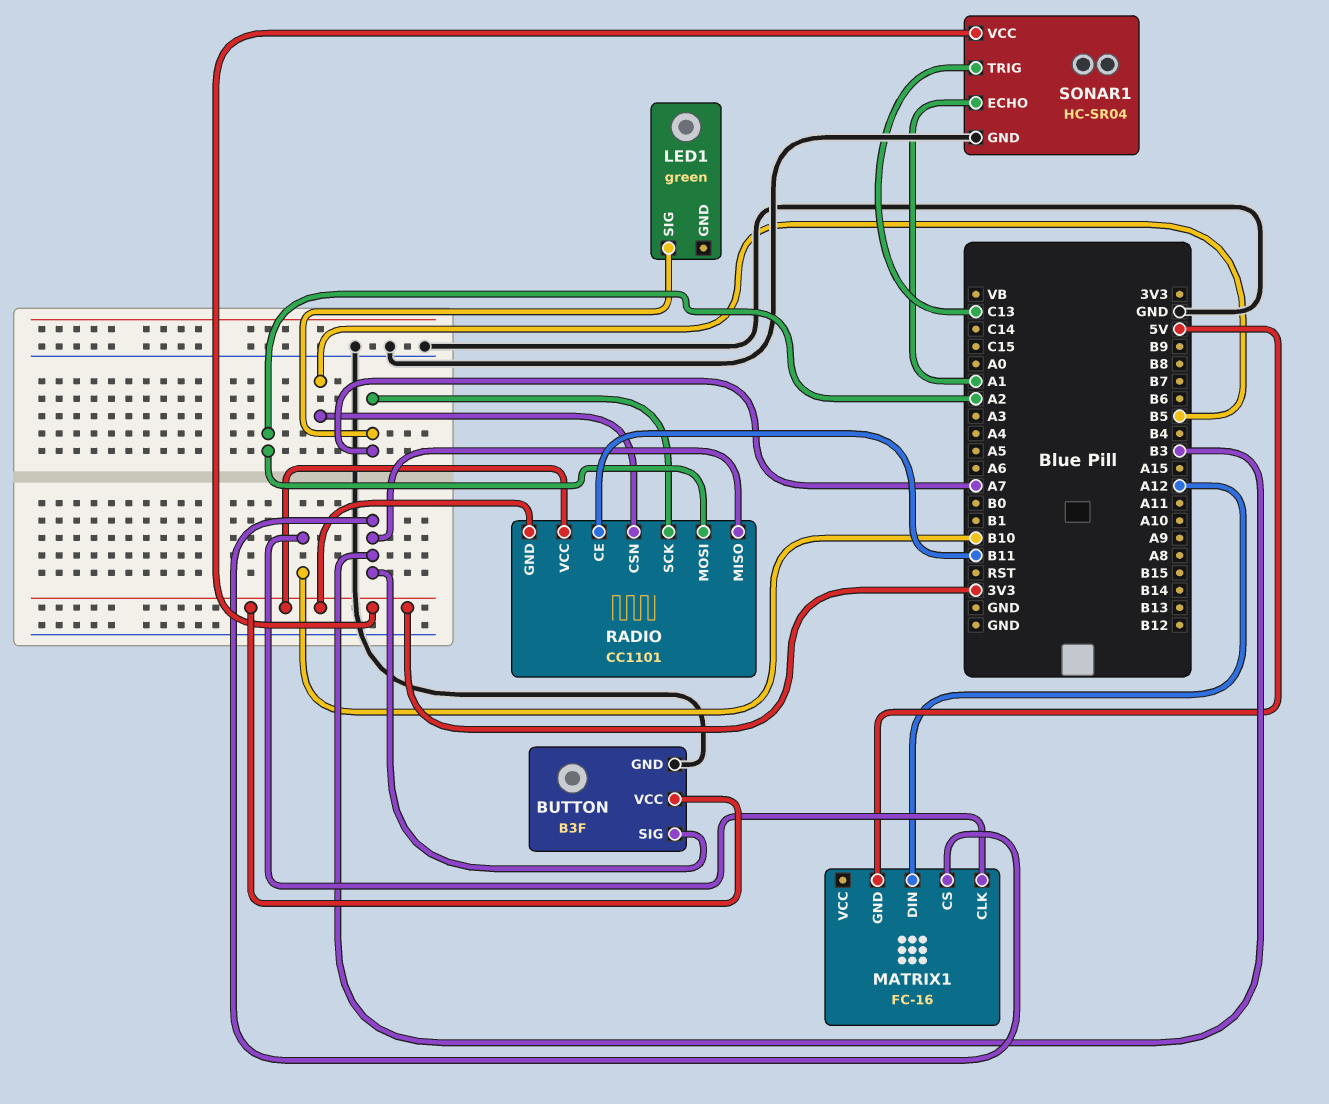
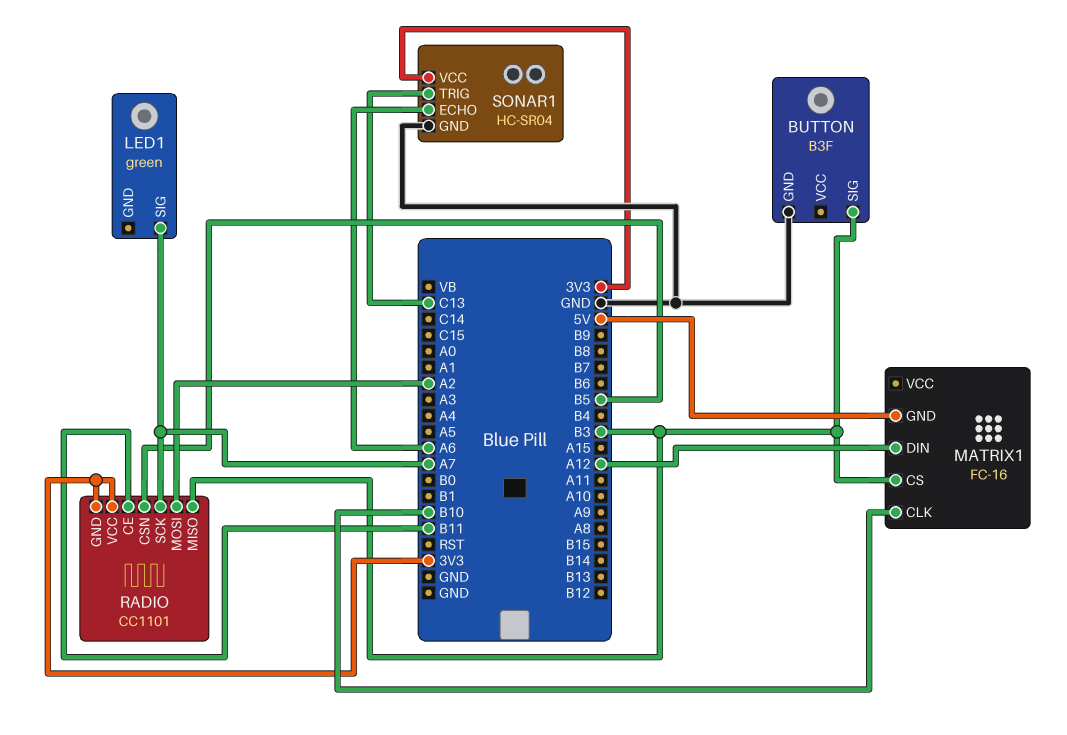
BUTTON pin VCC: 3V3 -> none
SONAR1 pin ECHO: A1 -> A6

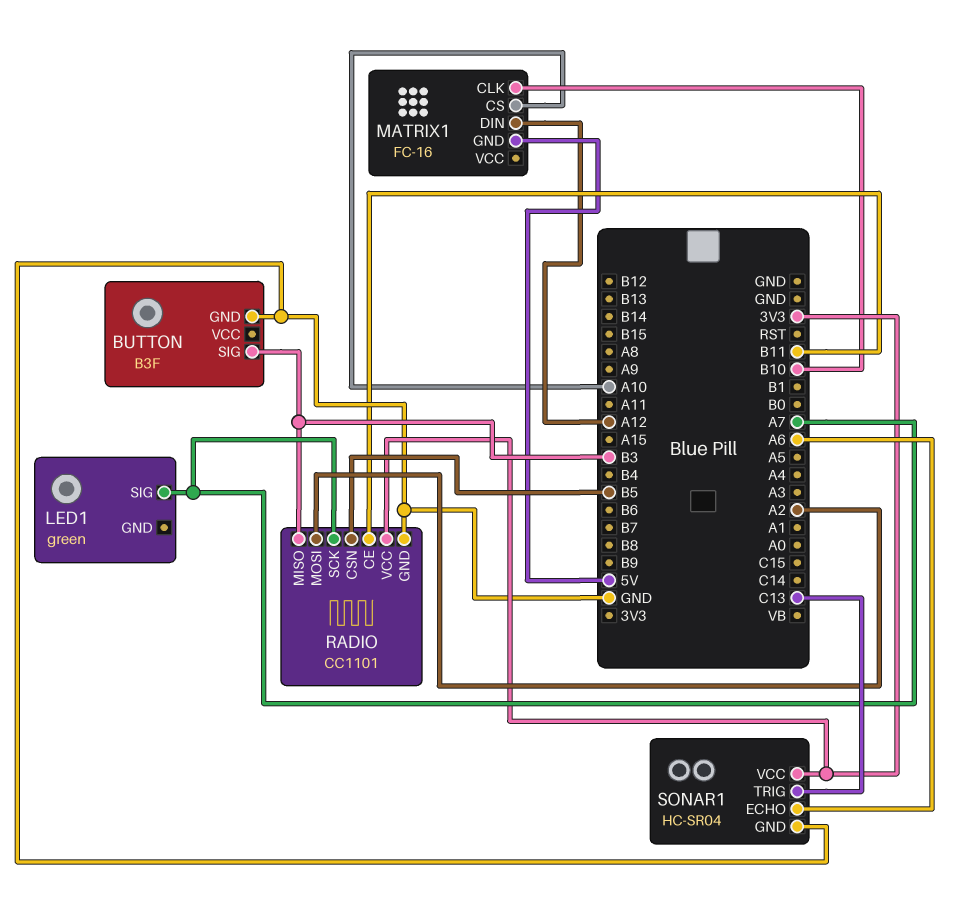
MATRIX1 pin CS: B3 -> A10
RADIO pin GND: 3V3 -> GND

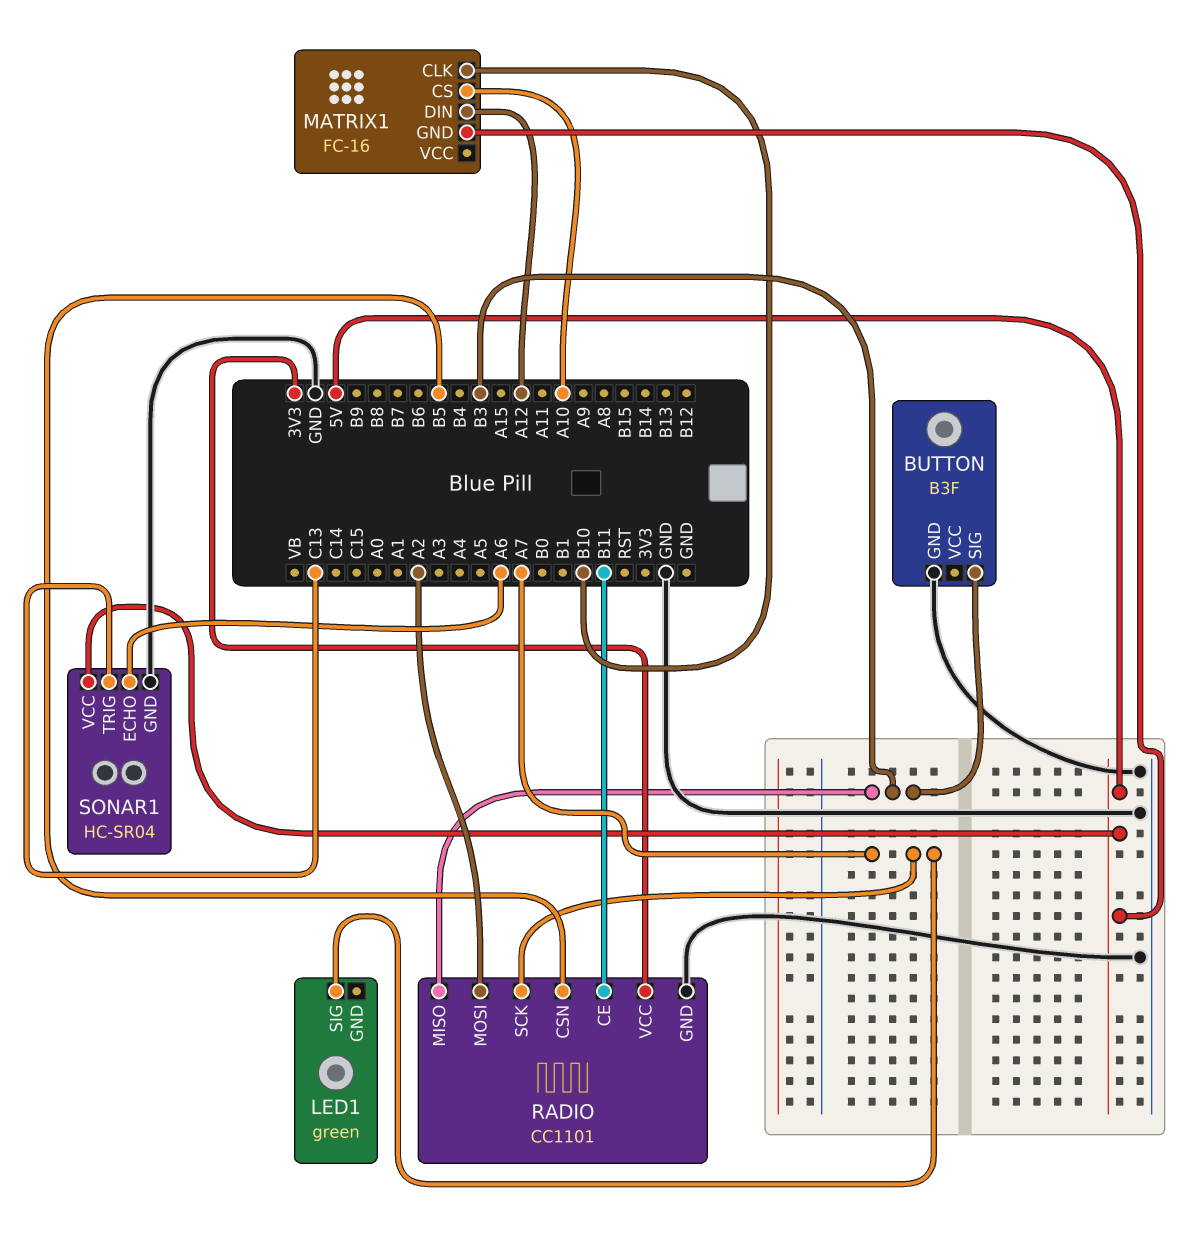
SONAR1 pin VCC: 3V3 -> 5V

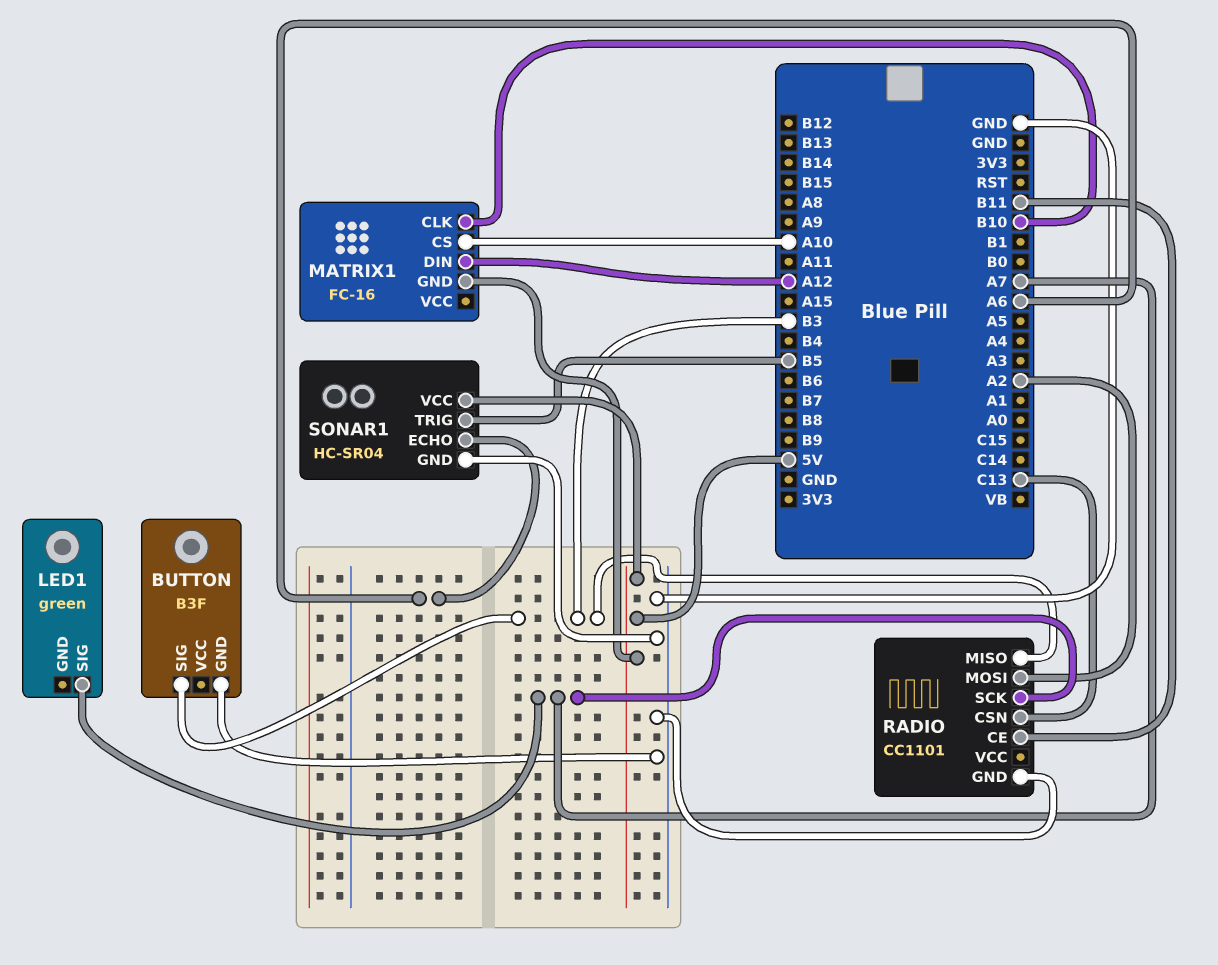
RADIO pin CSN: B5 -> C13
RADIO pin VCC: 3V3 -> none
SONAR1 pin TRIG: C13 -> B5

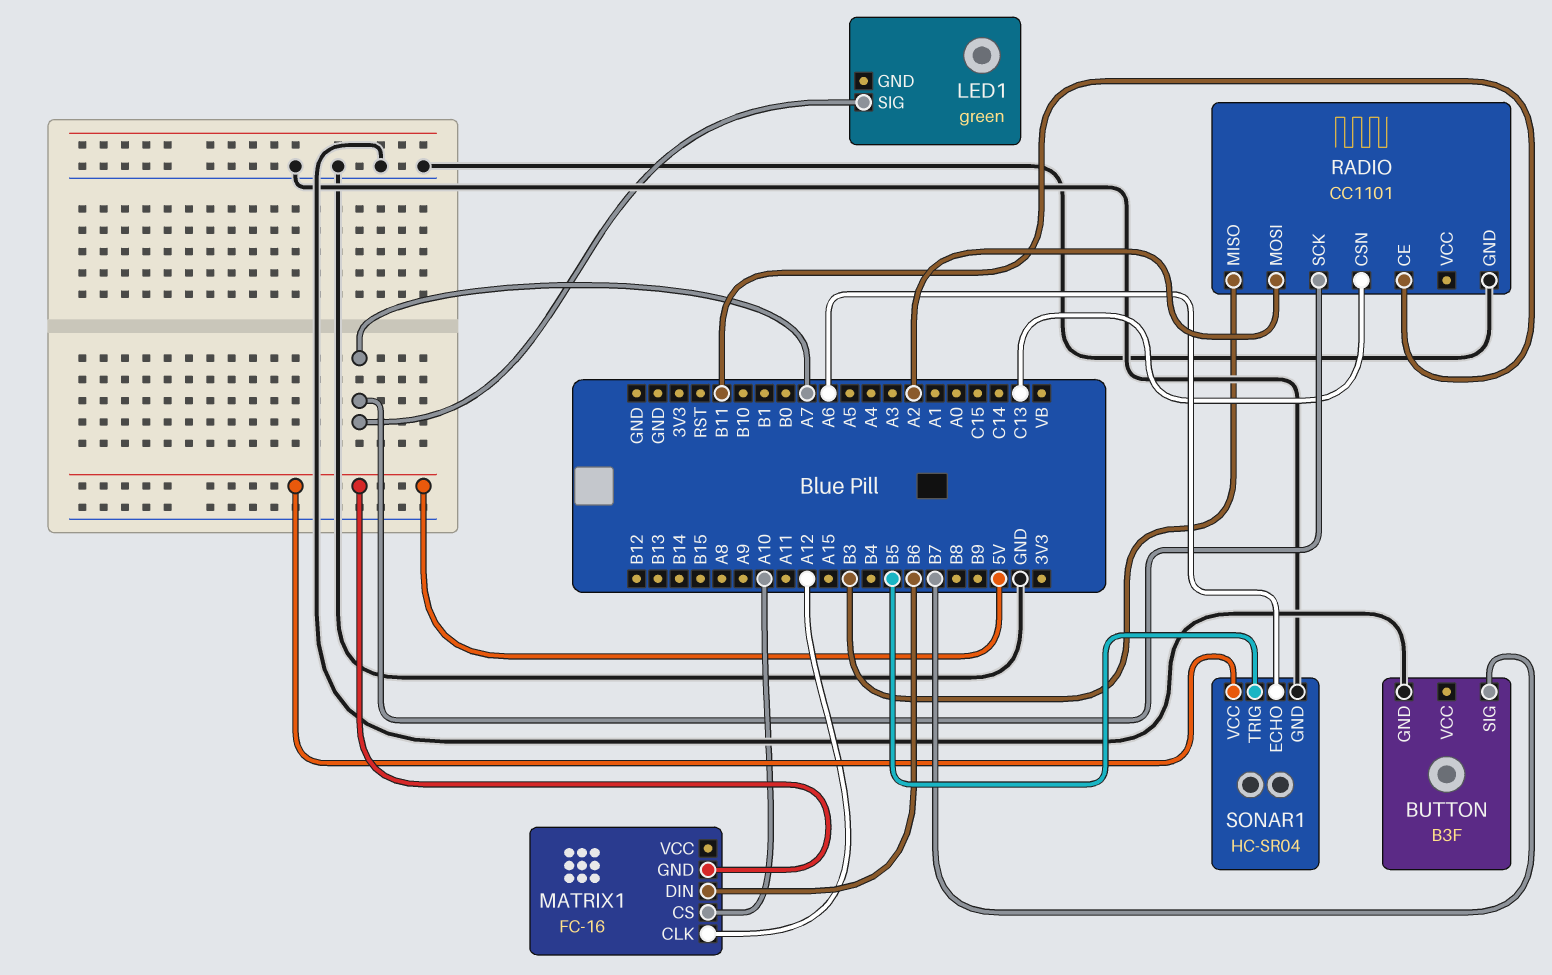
BUTTON pin SIG: B3 -> B7
MATRIX1 pin CLK: B10 -> A12
MATRIX1 pin DIN: A12 -> B6

